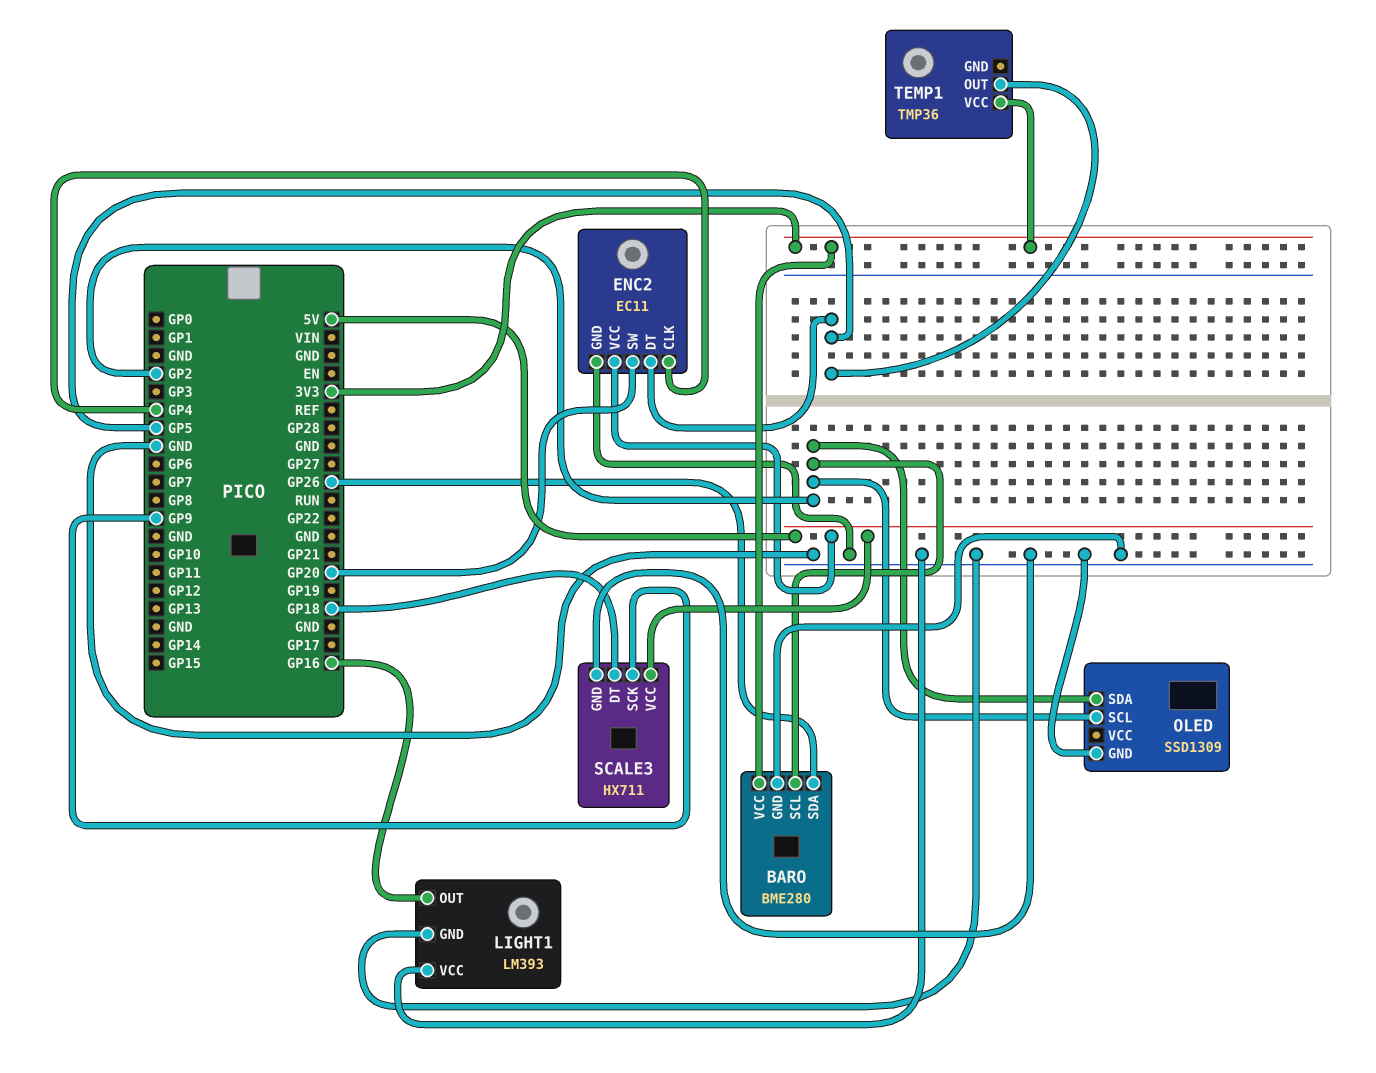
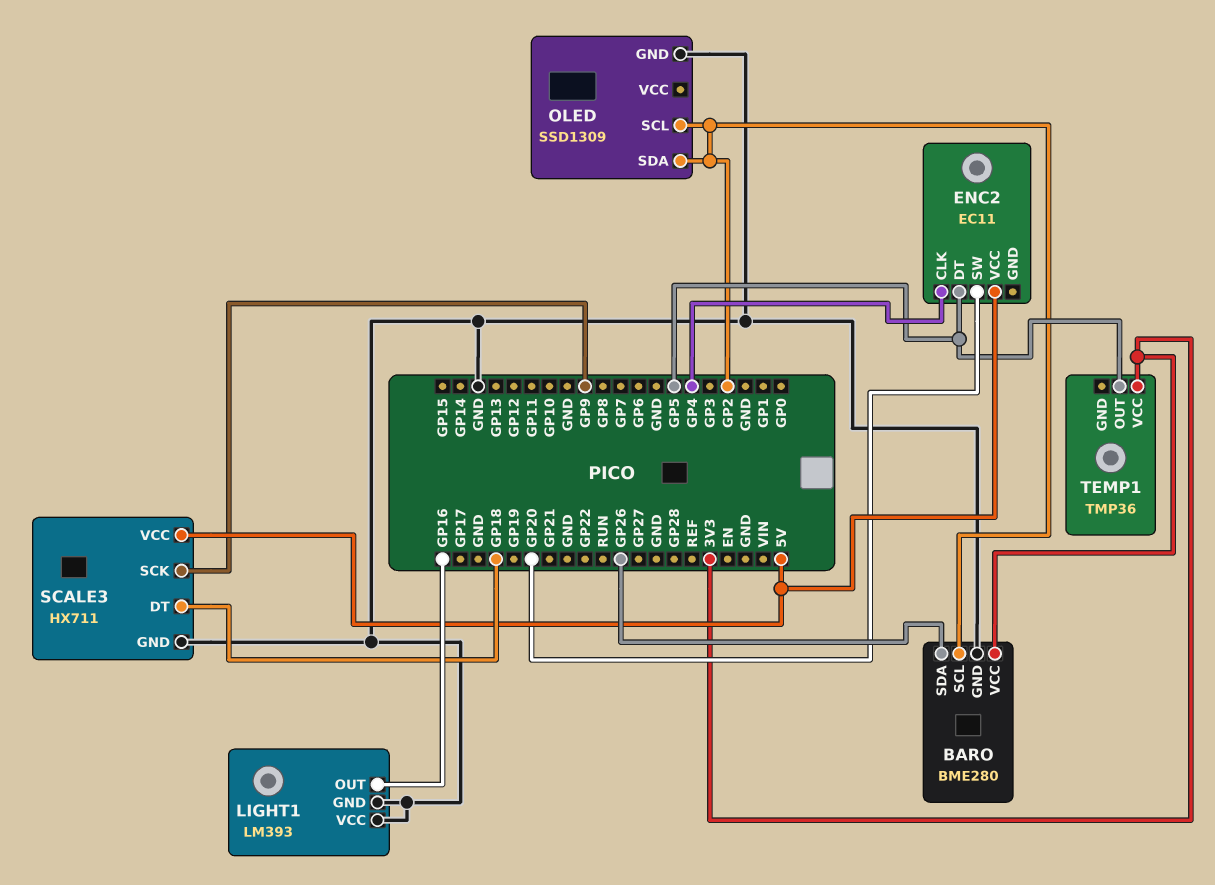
ENC2 pin GND: GND -> none

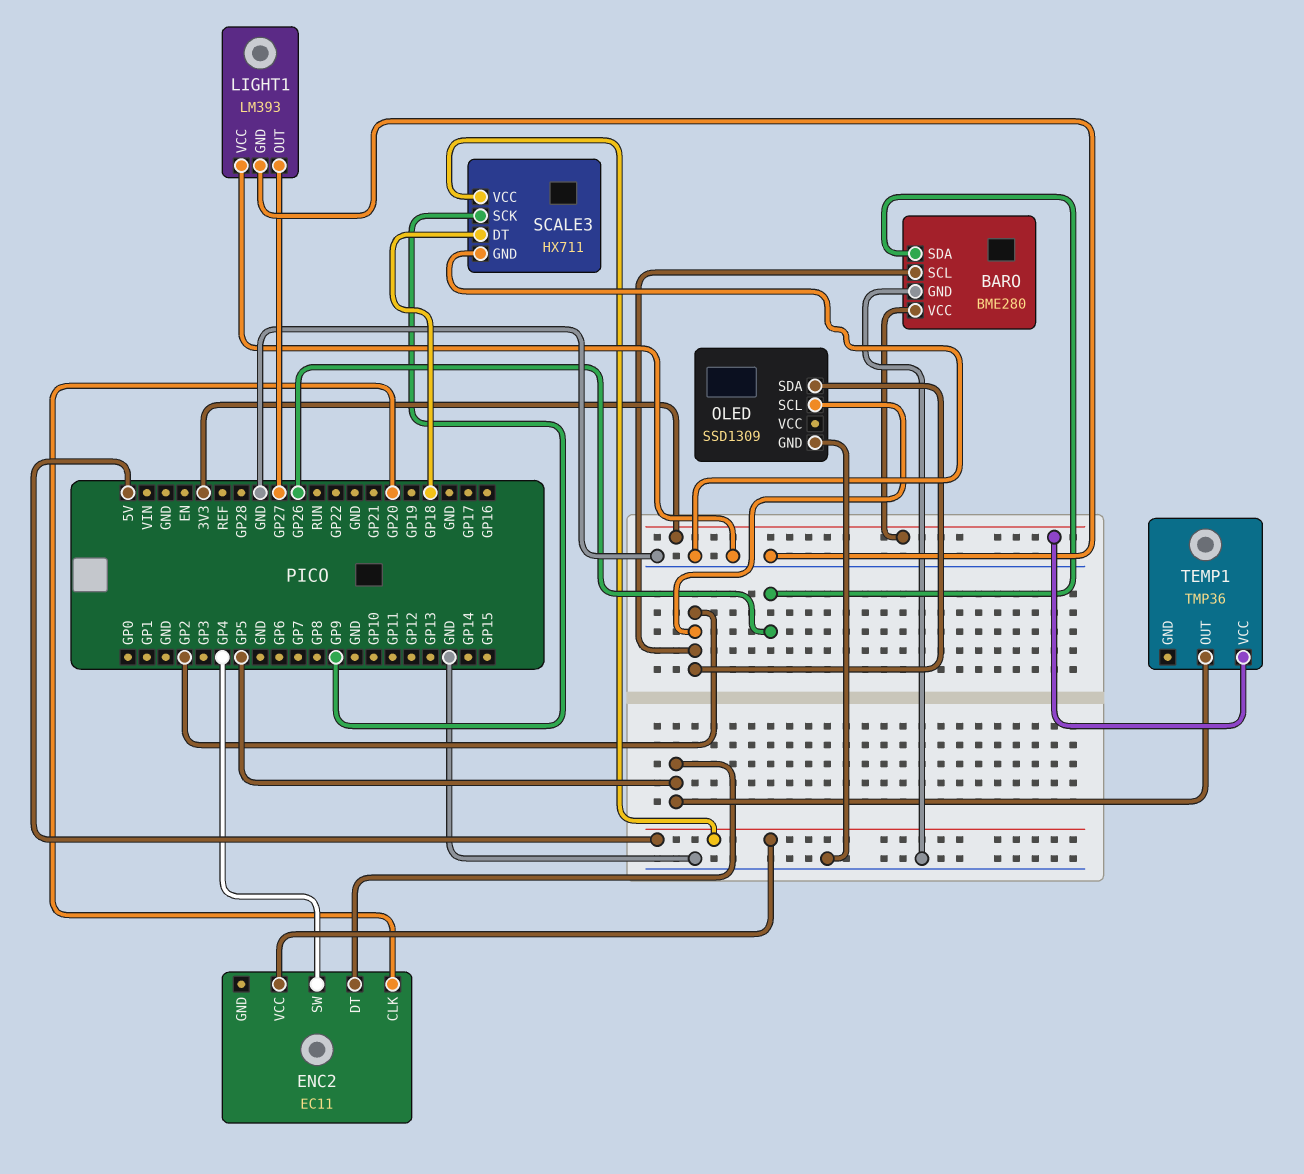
ENC2 pin CLK: GP4 -> GP20
ENC2 pin SW: GP20 -> GP4
LIGHT1 pin OUT: GP16 -> GP27

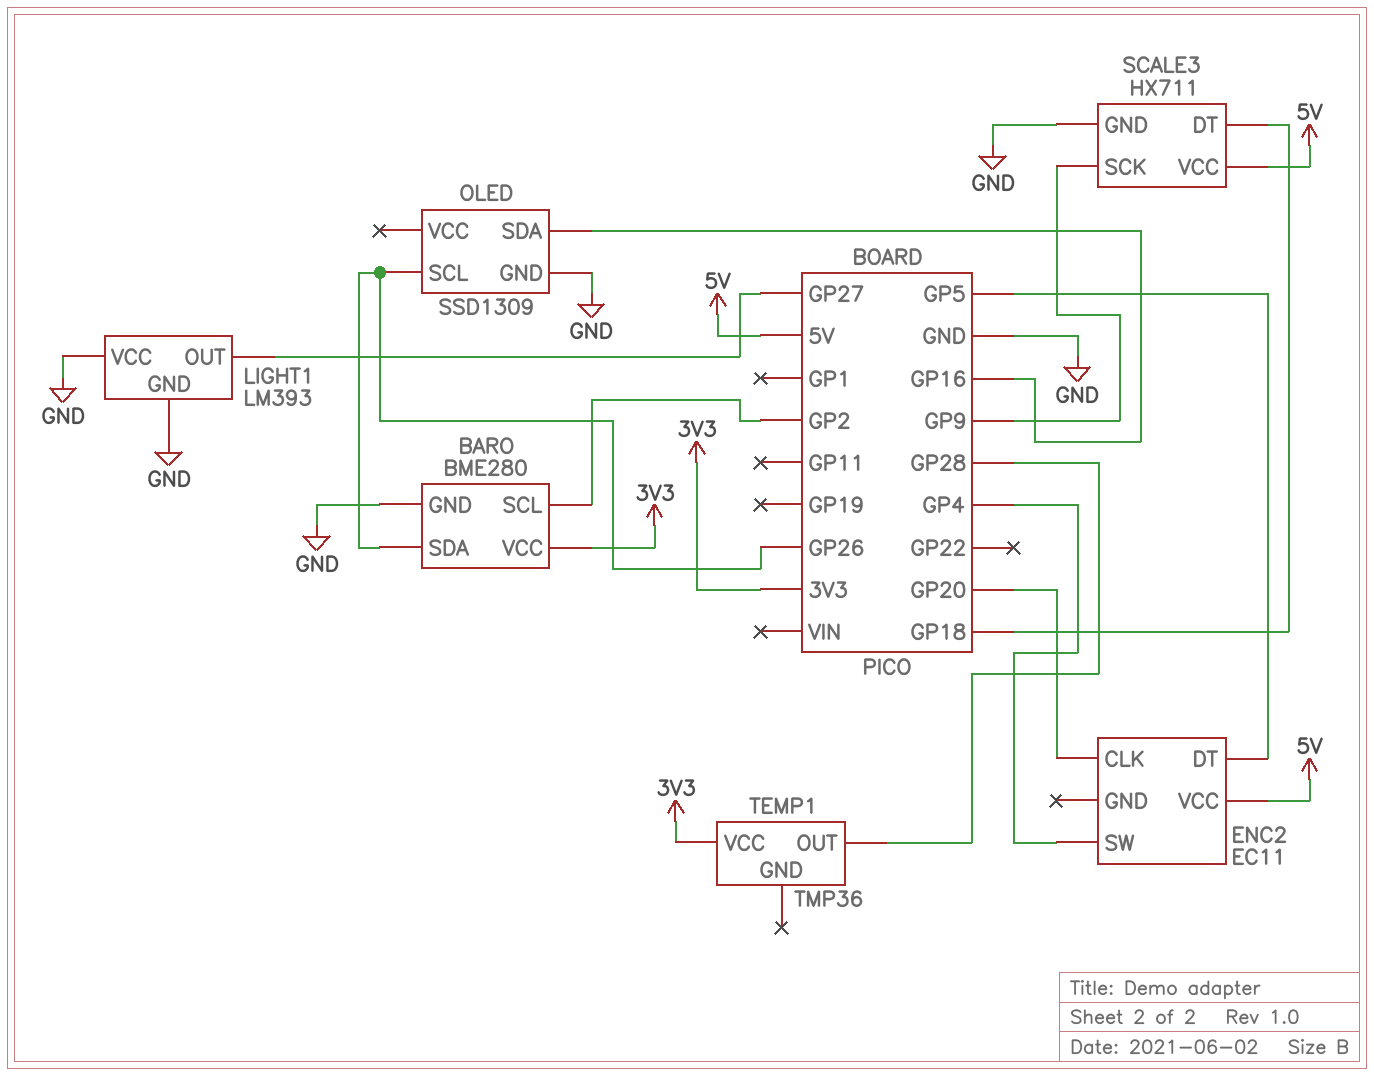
OLED pin SCL: GP2 -> GP26
OLED pin SDA: GP2 -> GP16
TEMP1 pin OUT: GP5 -> GP28

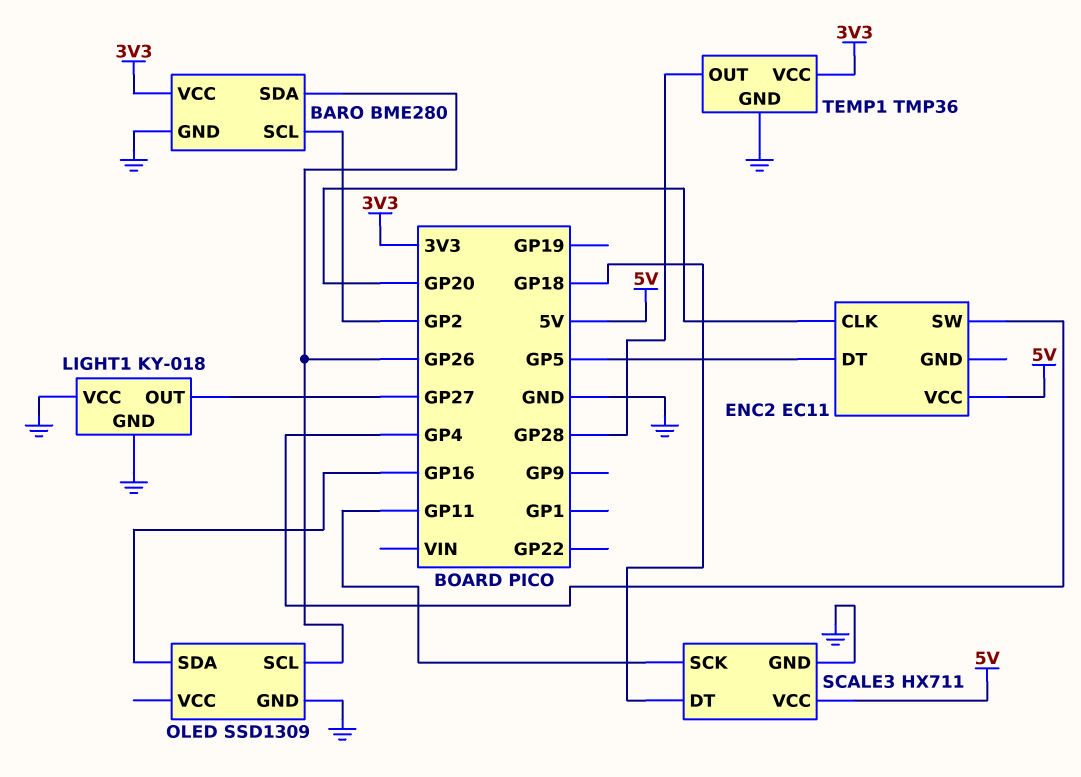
LIGHT1: LM393 -> KY-018
SCALE3 pin SCK: GP9 -> GP11
TEMP1 pin GND: none -> GND

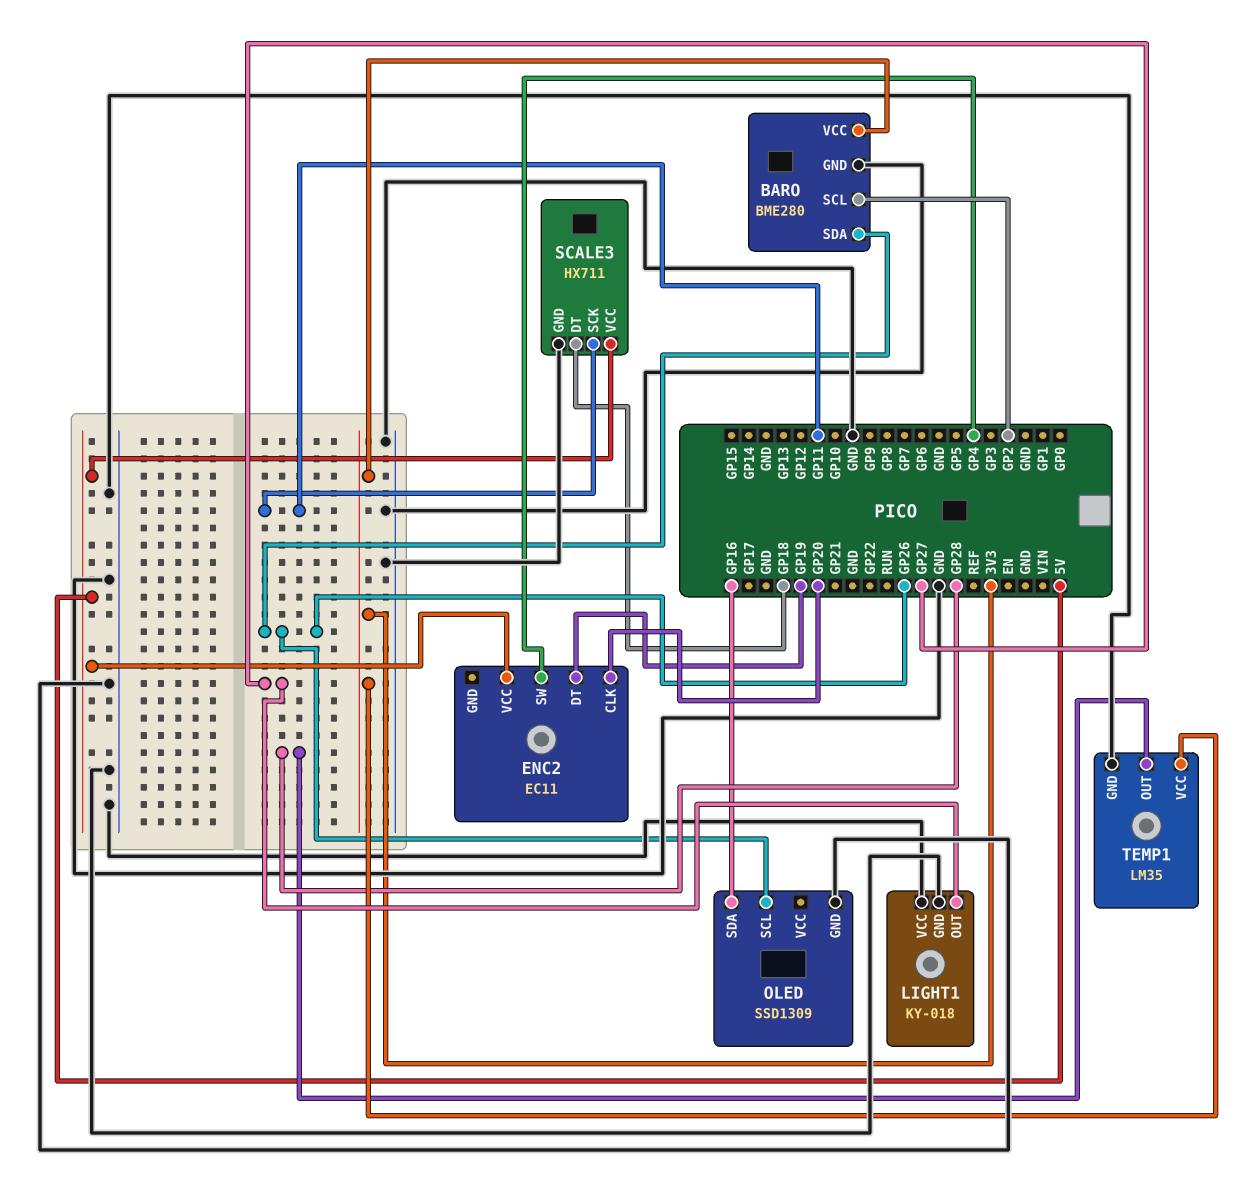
ENC2 pin DT: GP5 -> GP19
TEMP1: TMP36 -> LM35

